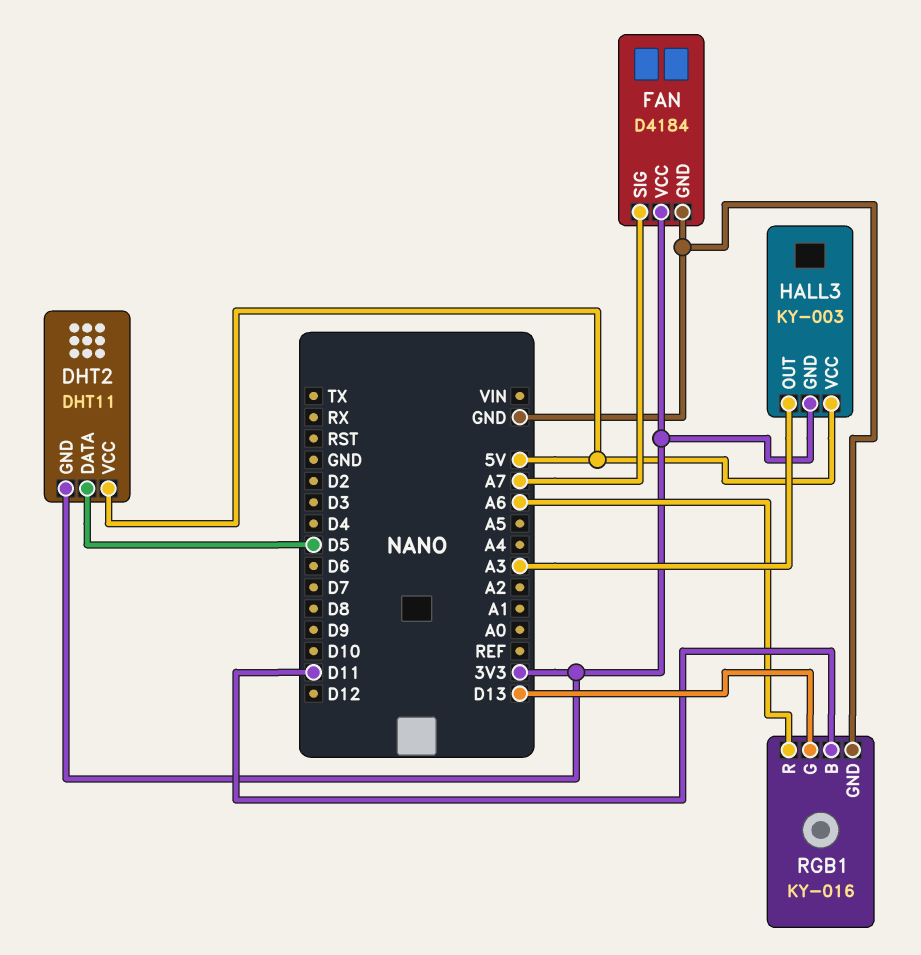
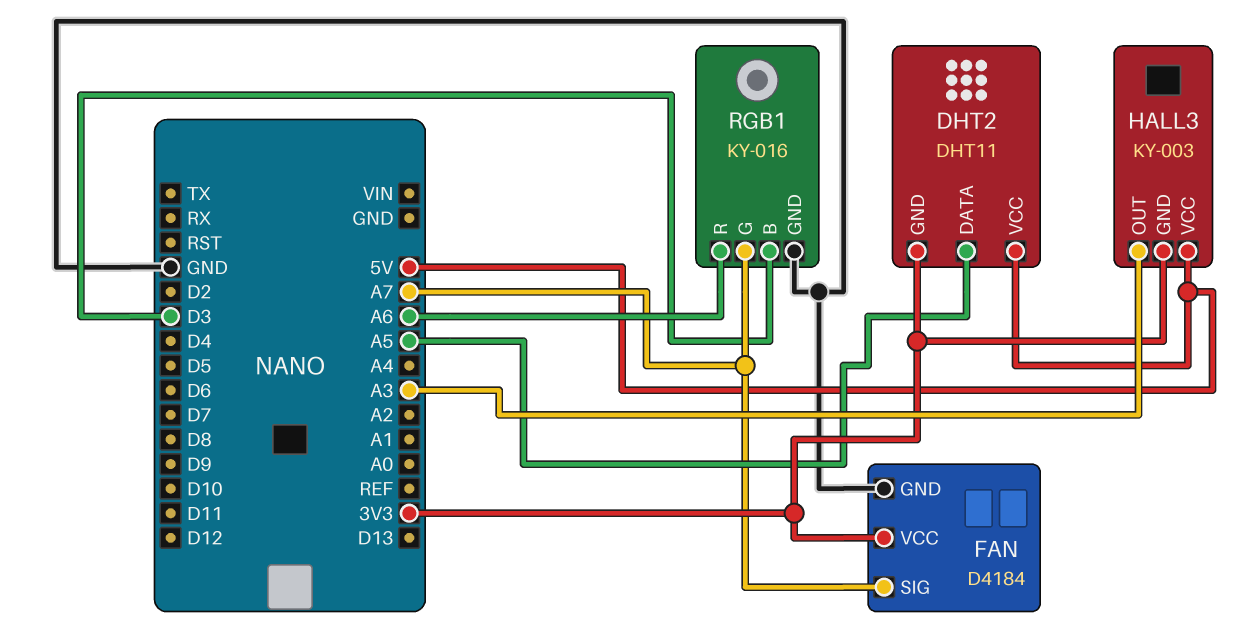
DHT2 pin DATA: D5 -> A5
RGB1 pin B: D11 -> D3
RGB1 pin G: D13 -> A7

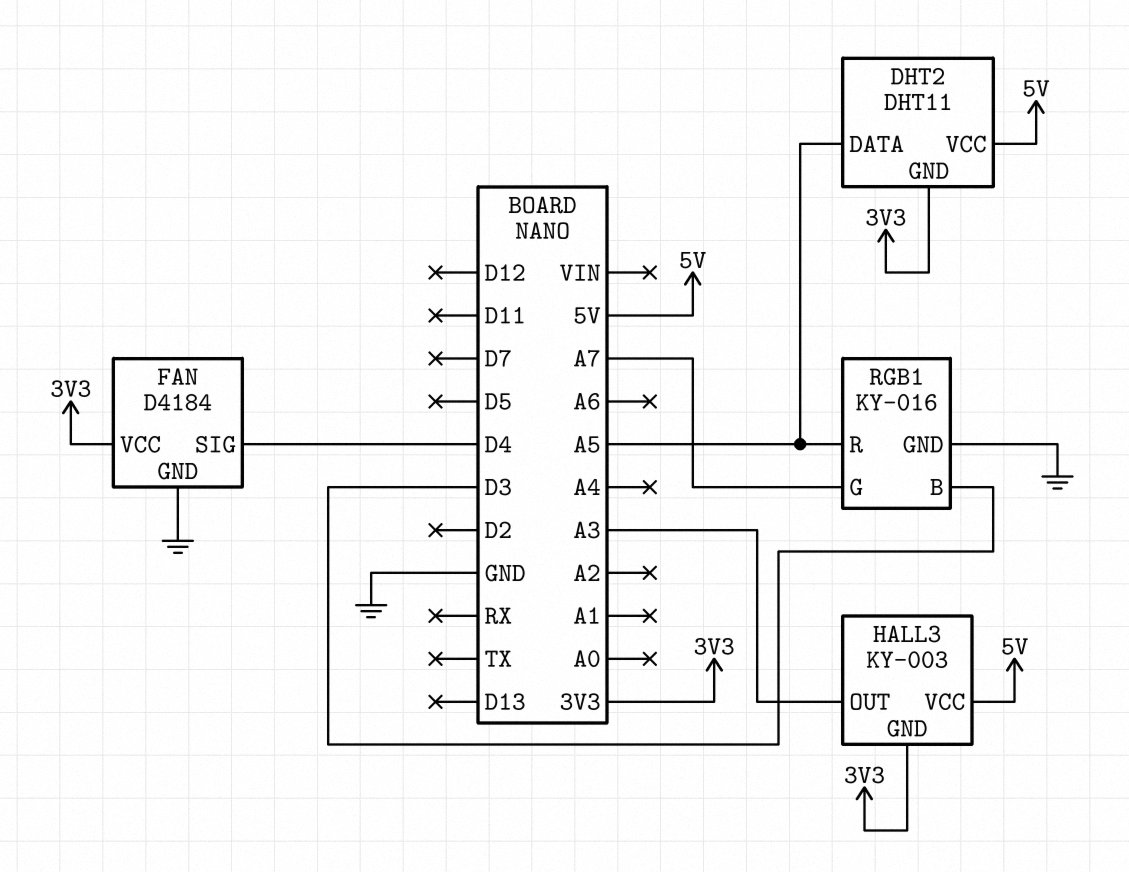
FAN pin SIG: A7 -> D4
RGB1 pin R: A6 -> A5

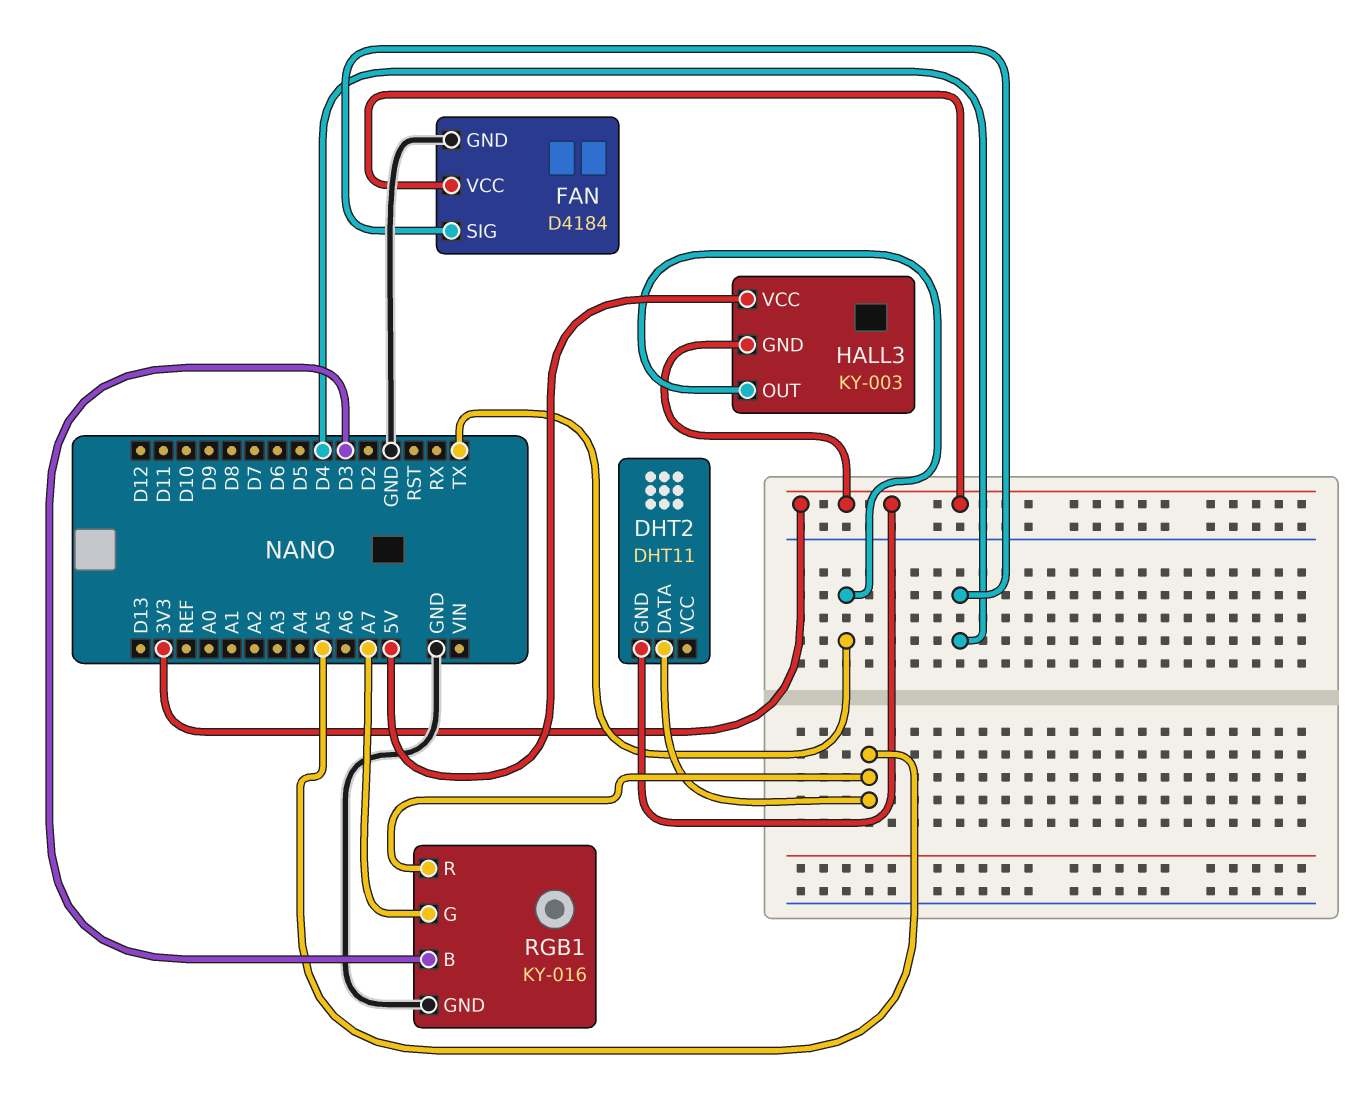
DHT2 pin VCC: 5V -> none
HALL3 pin OUT: A3 -> TX

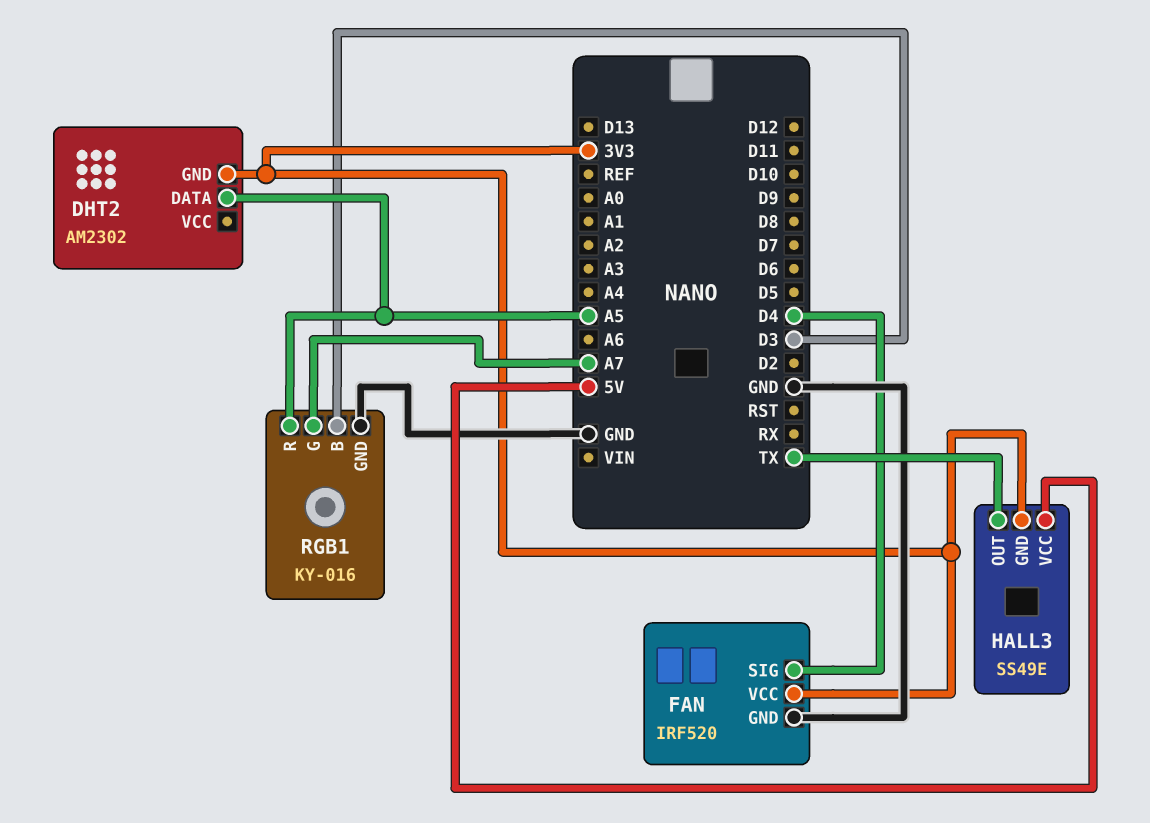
DHT2: DHT11 -> AM2302
FAN: D4184 -> IRF520
HALL3: KY-003 -> SS49E

